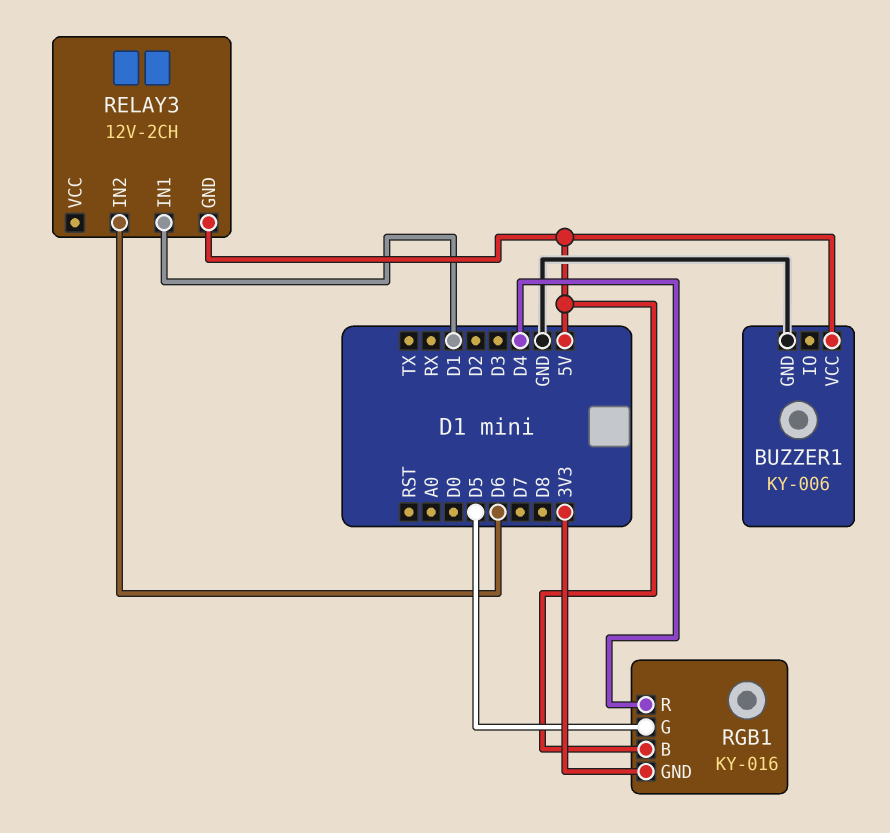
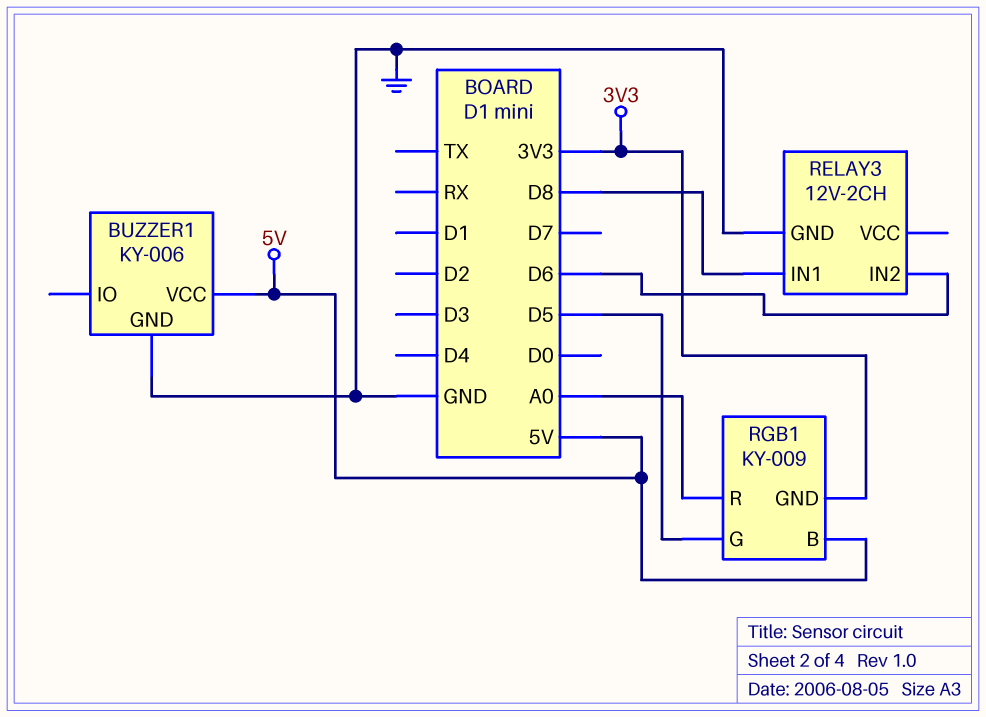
RELAY3 pin GND: 5V -> GND
RELAY3 pin IN1: D1 -> D8
RGB1: KY-016 -> KY-009
RGB1 pin R: D4 -> A0

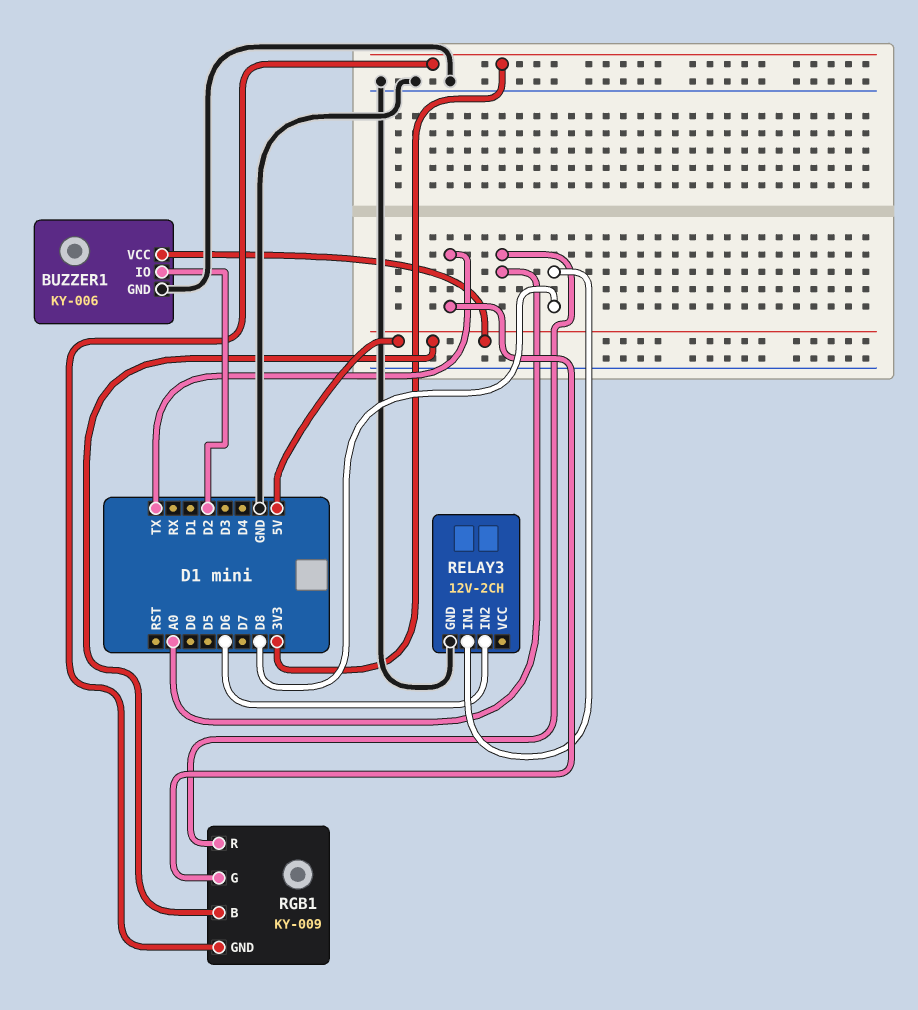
BUZZER1 pin IO: none -> D2
RGB1 pin G: D5 -> TX

